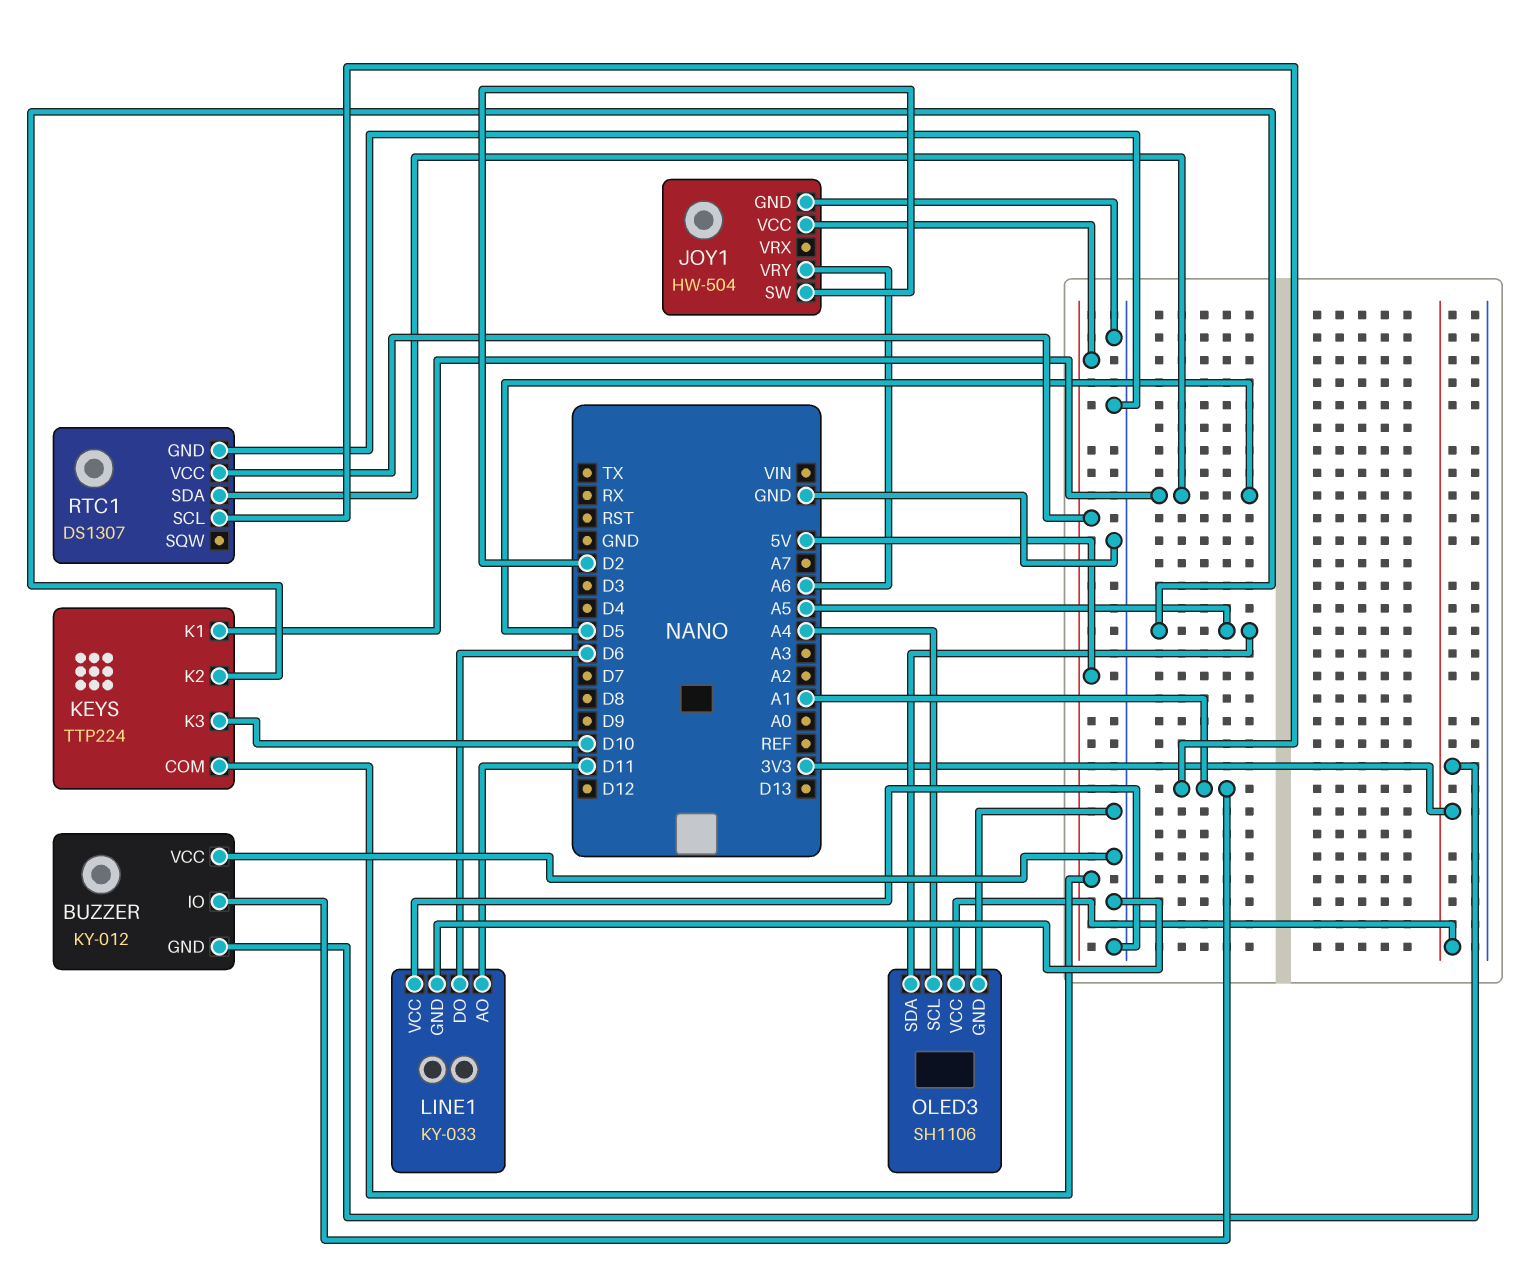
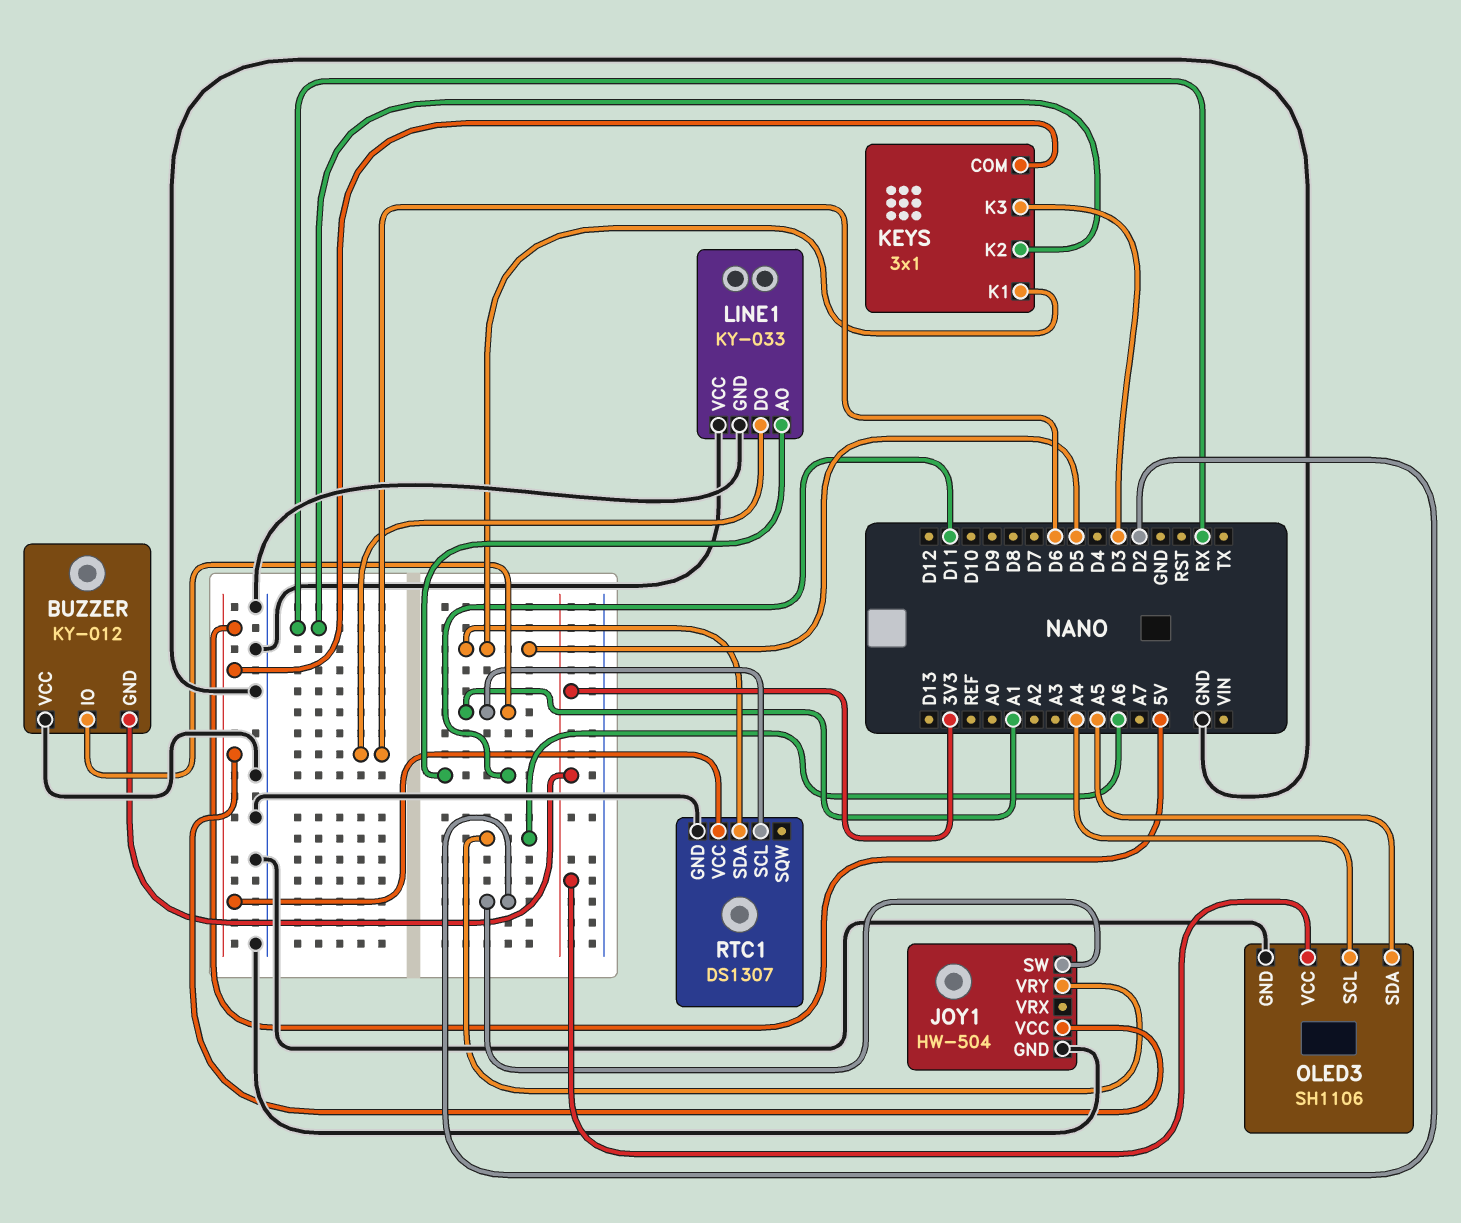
KEYS: TTP224 -> 3x1
KEYS pin K2: A5 -> RX
KEYS pin K3: D10 -> D3

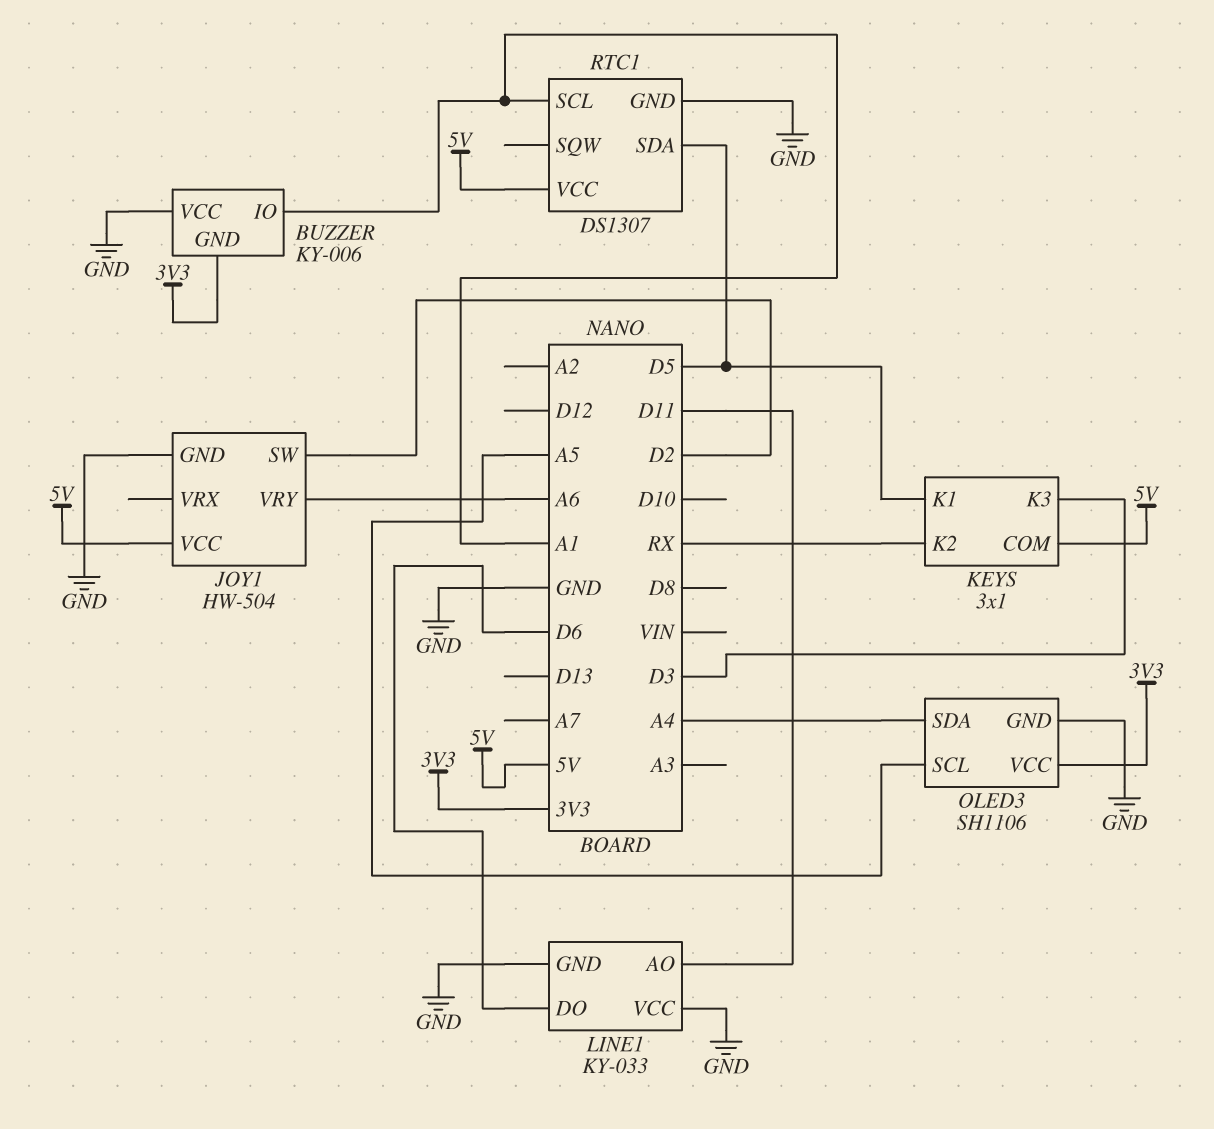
BUZZER: KY-012 -> KY-006
OLED3 pin SCL: A4 -> A5
OLED3 pin SDA: A5 -> A4

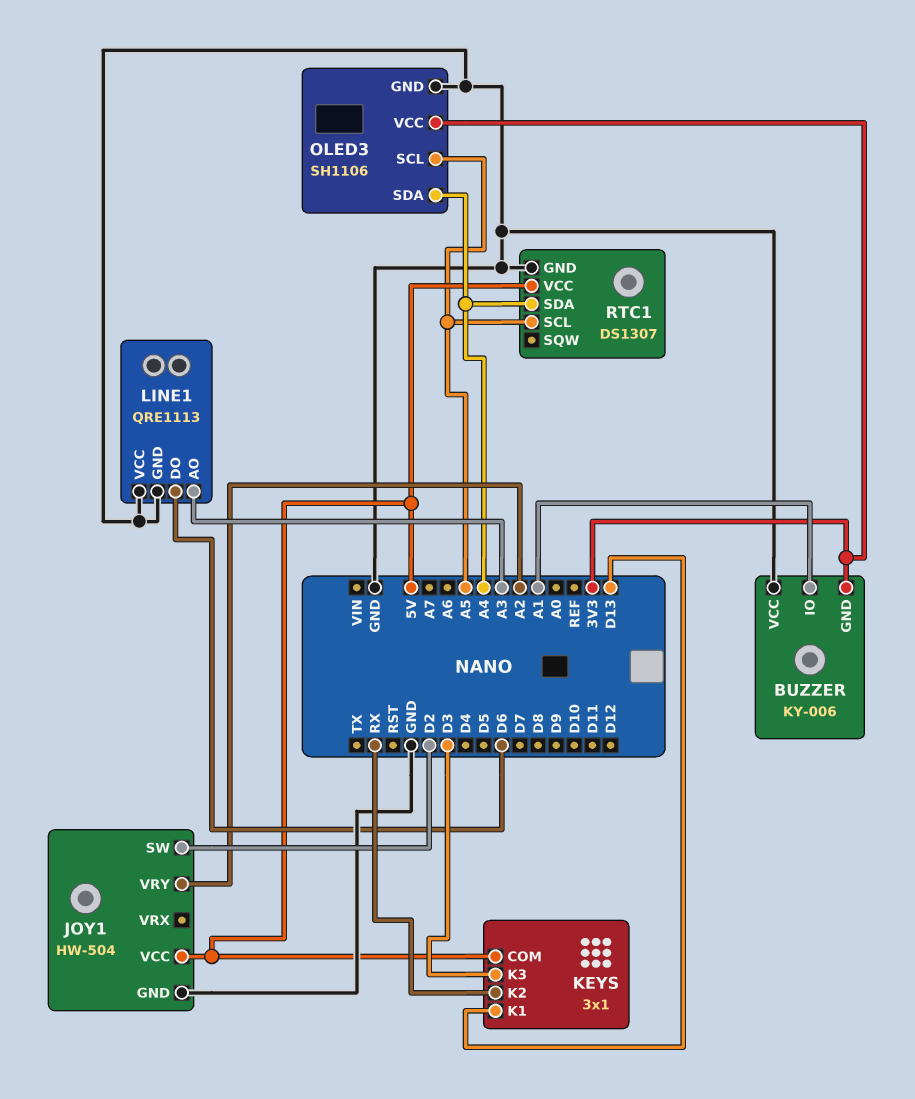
JOY1 pin VRY: A6 -> A2
KEYS pin K1: D5 -> D13
LINE1: KY-033 -> QRE1113
LINE1 pin AO: D11 -> A3
RTC1 pin SCL: A1 -> A5
RTC1 pin SDA: D5 -> A4

